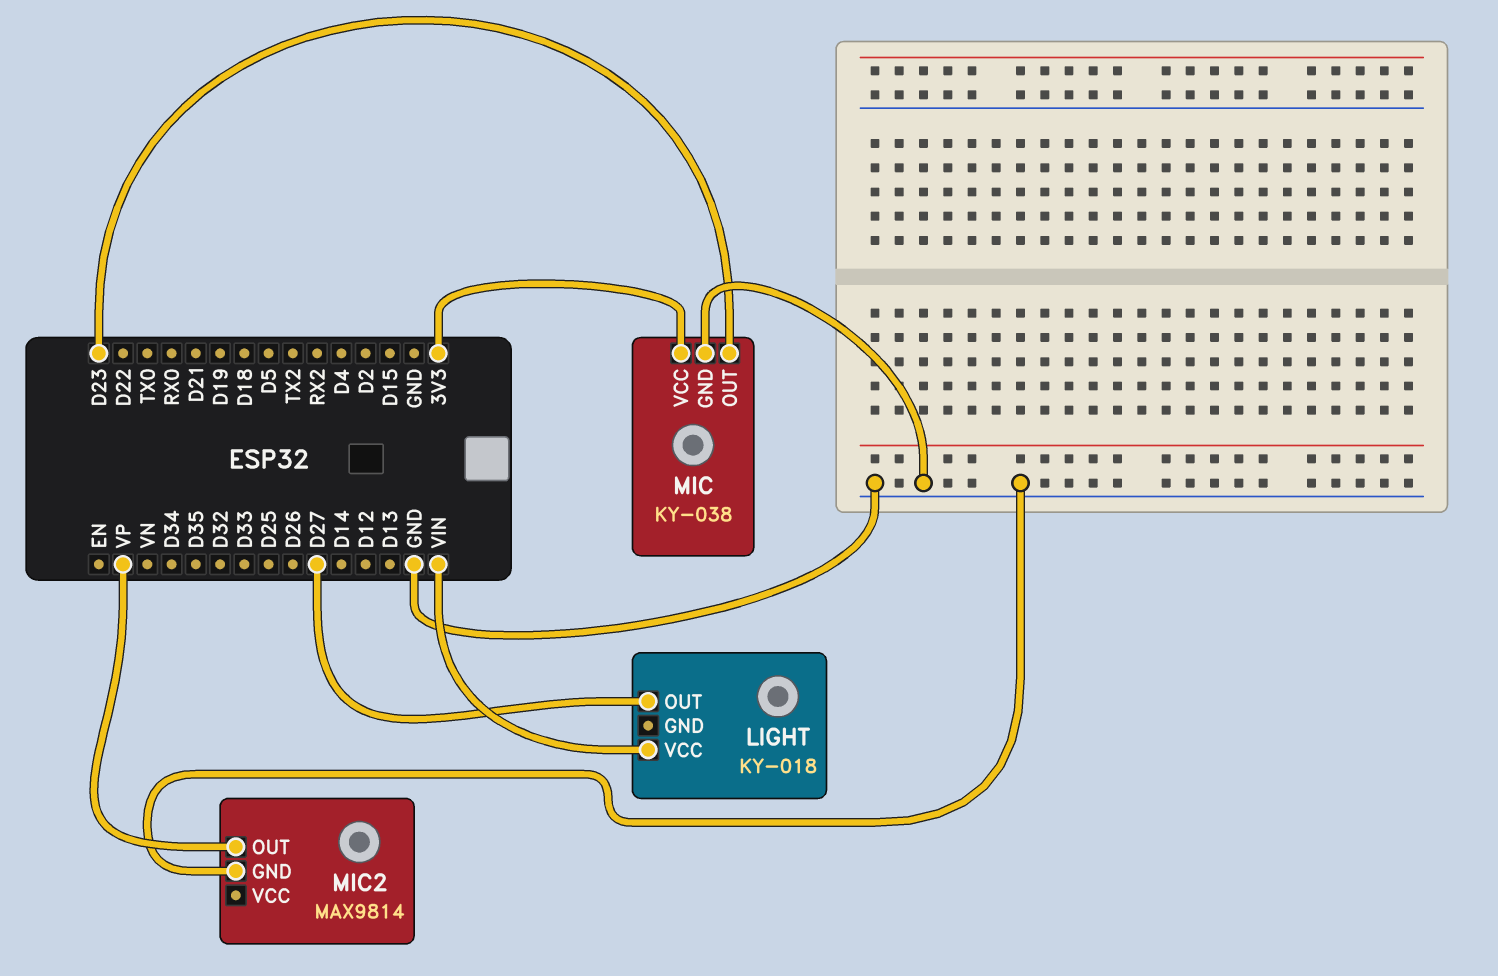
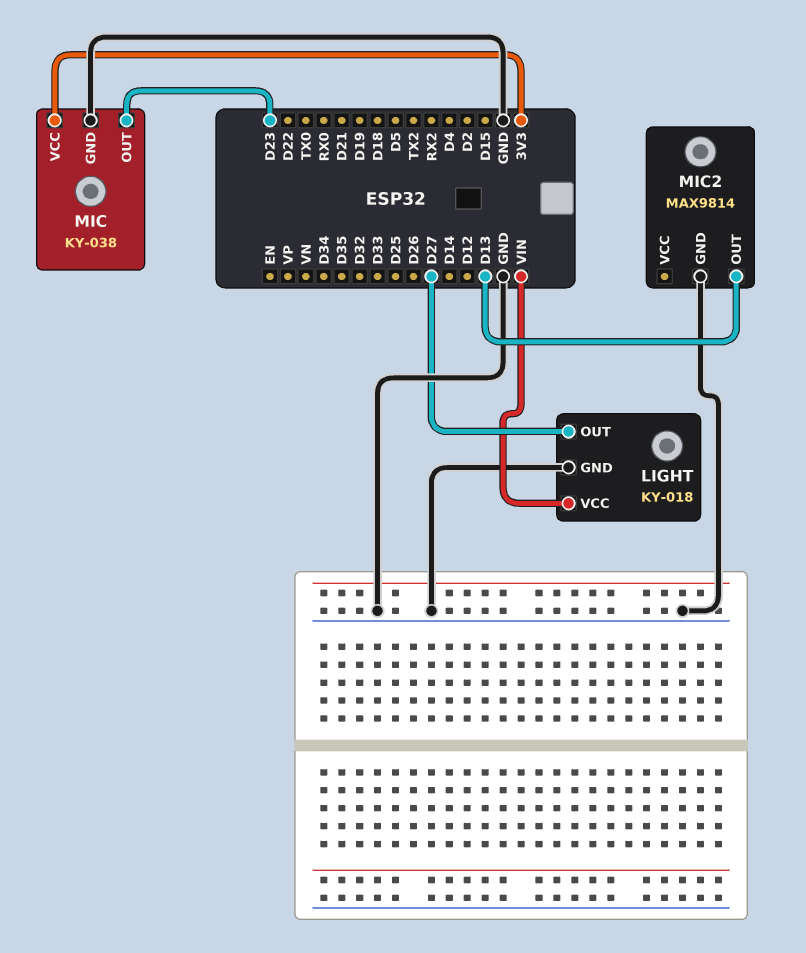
LIGHT pin GND: none -> GND
MIC2 pin OUT: VP -> D13

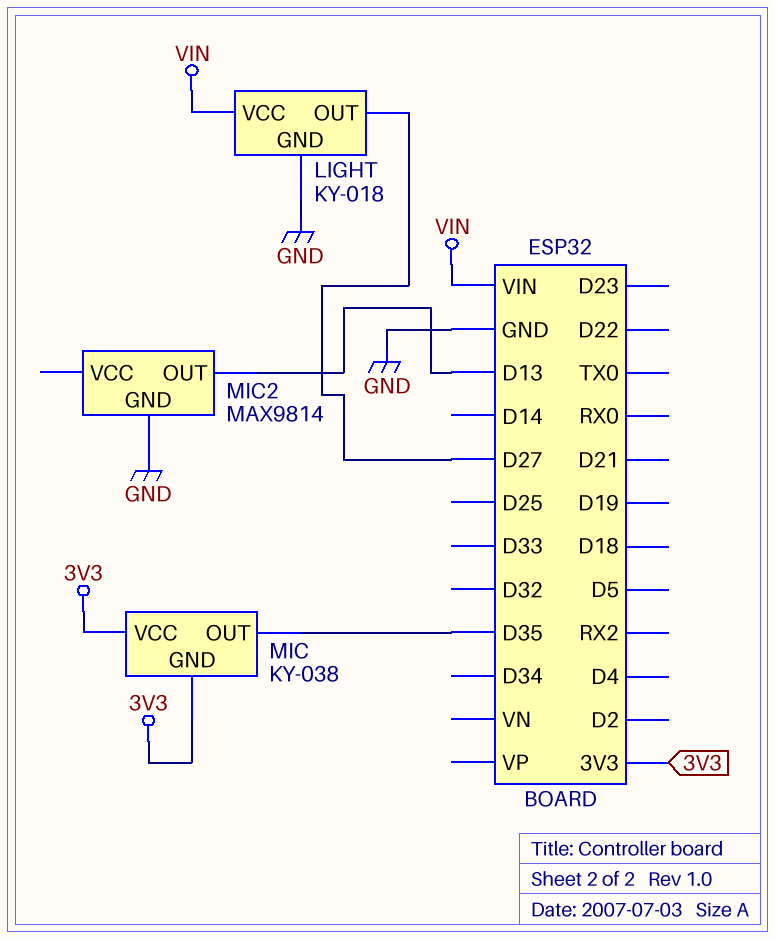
MIC pin GND: GND -> 3V3
MIC pin OUT: D23 -> D35

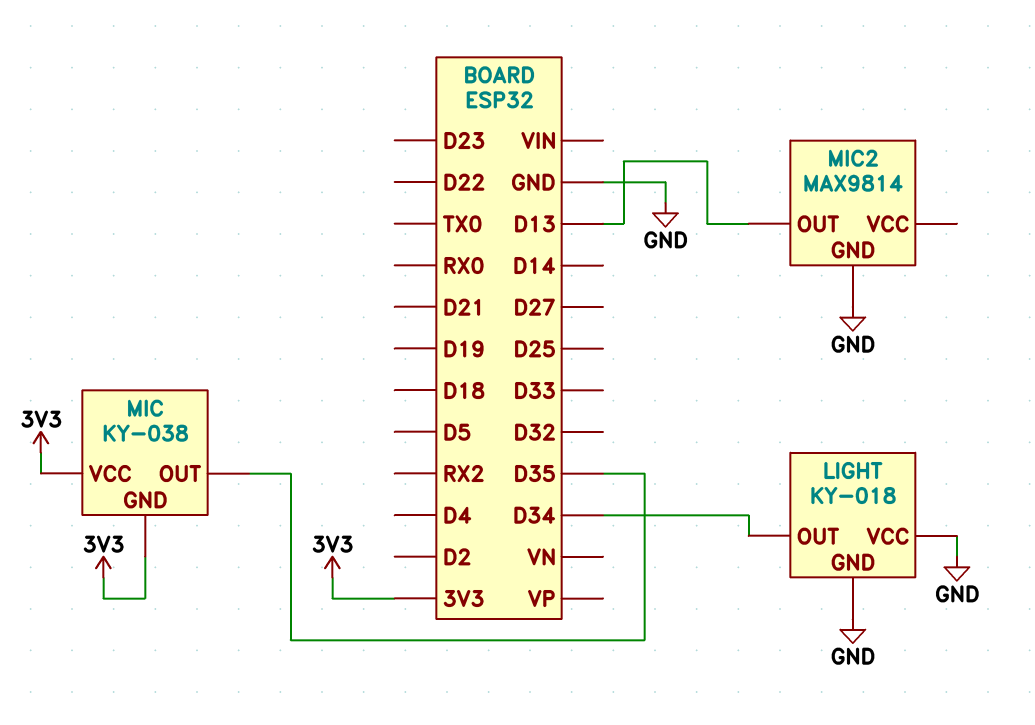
LIGHT pin OUT: D27 -> D34
LIGHT pin VCC: VIN -> GND

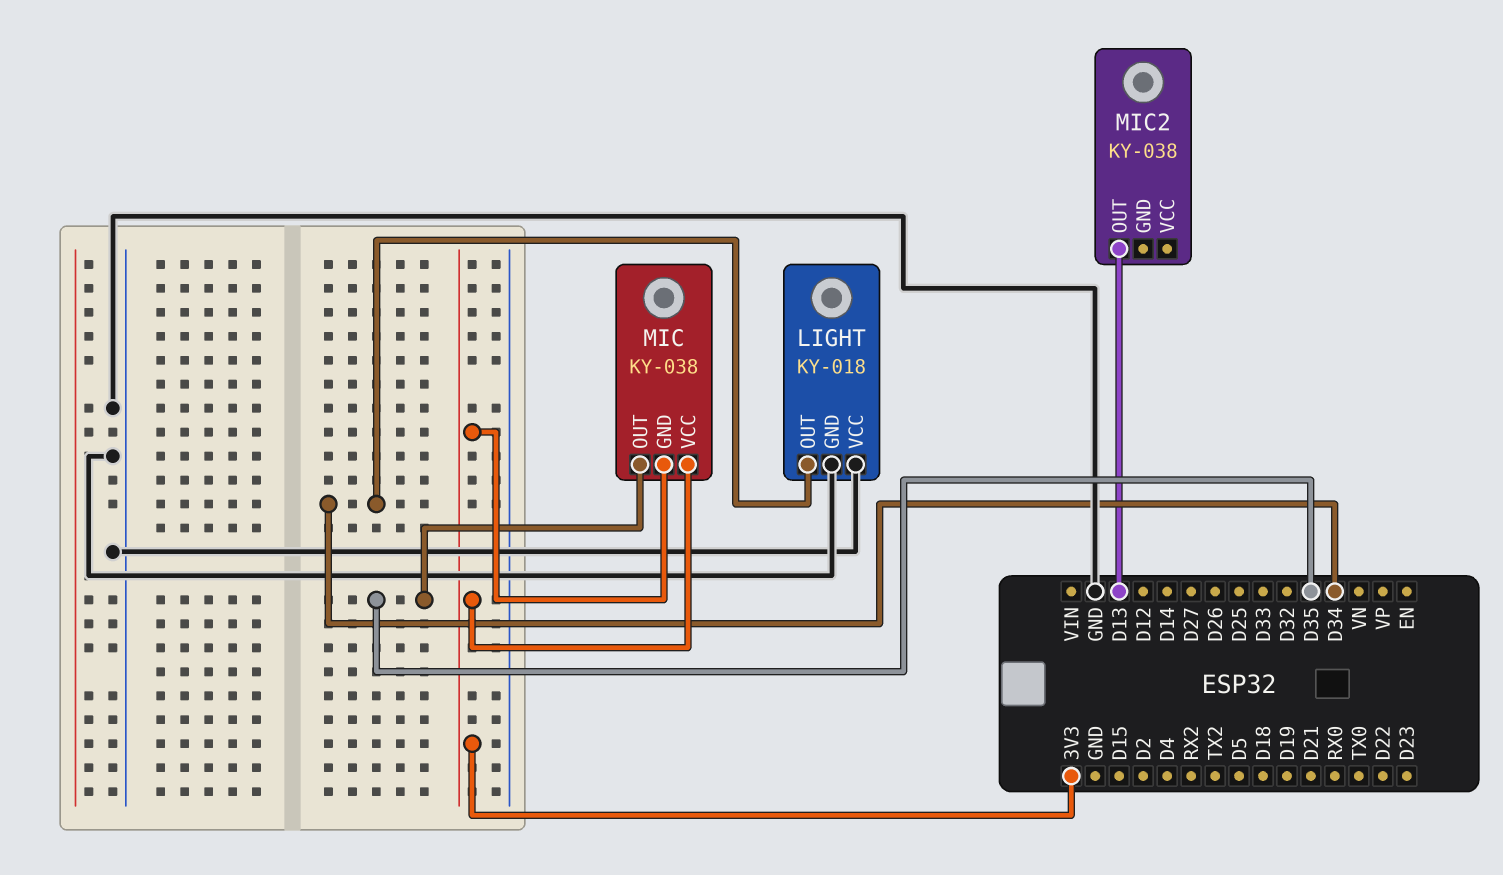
MIC2: MAX9814 -> KY-038
MIC2 pin GND: GND -> none

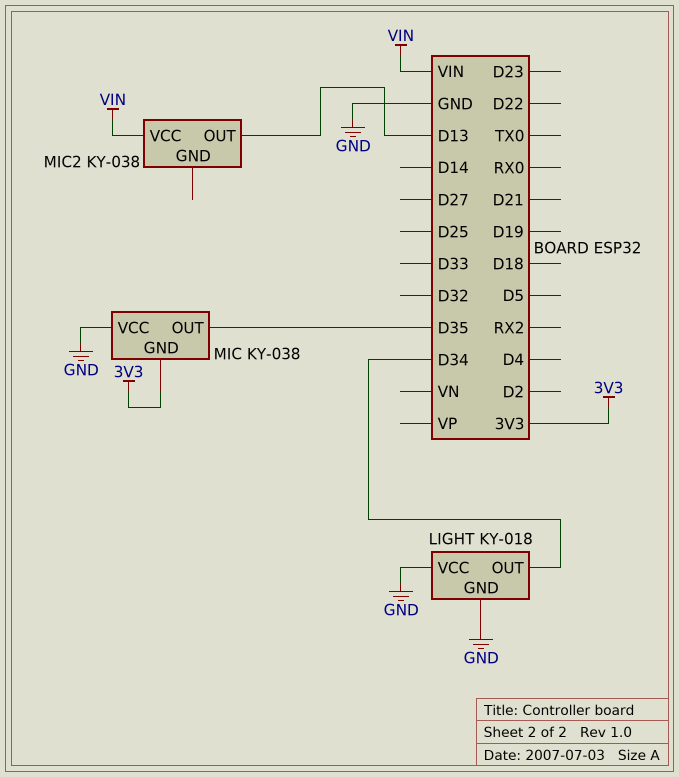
MIC pin VCC: 3V3 -> GND
MIC2 pin VCC: none -> VIN

